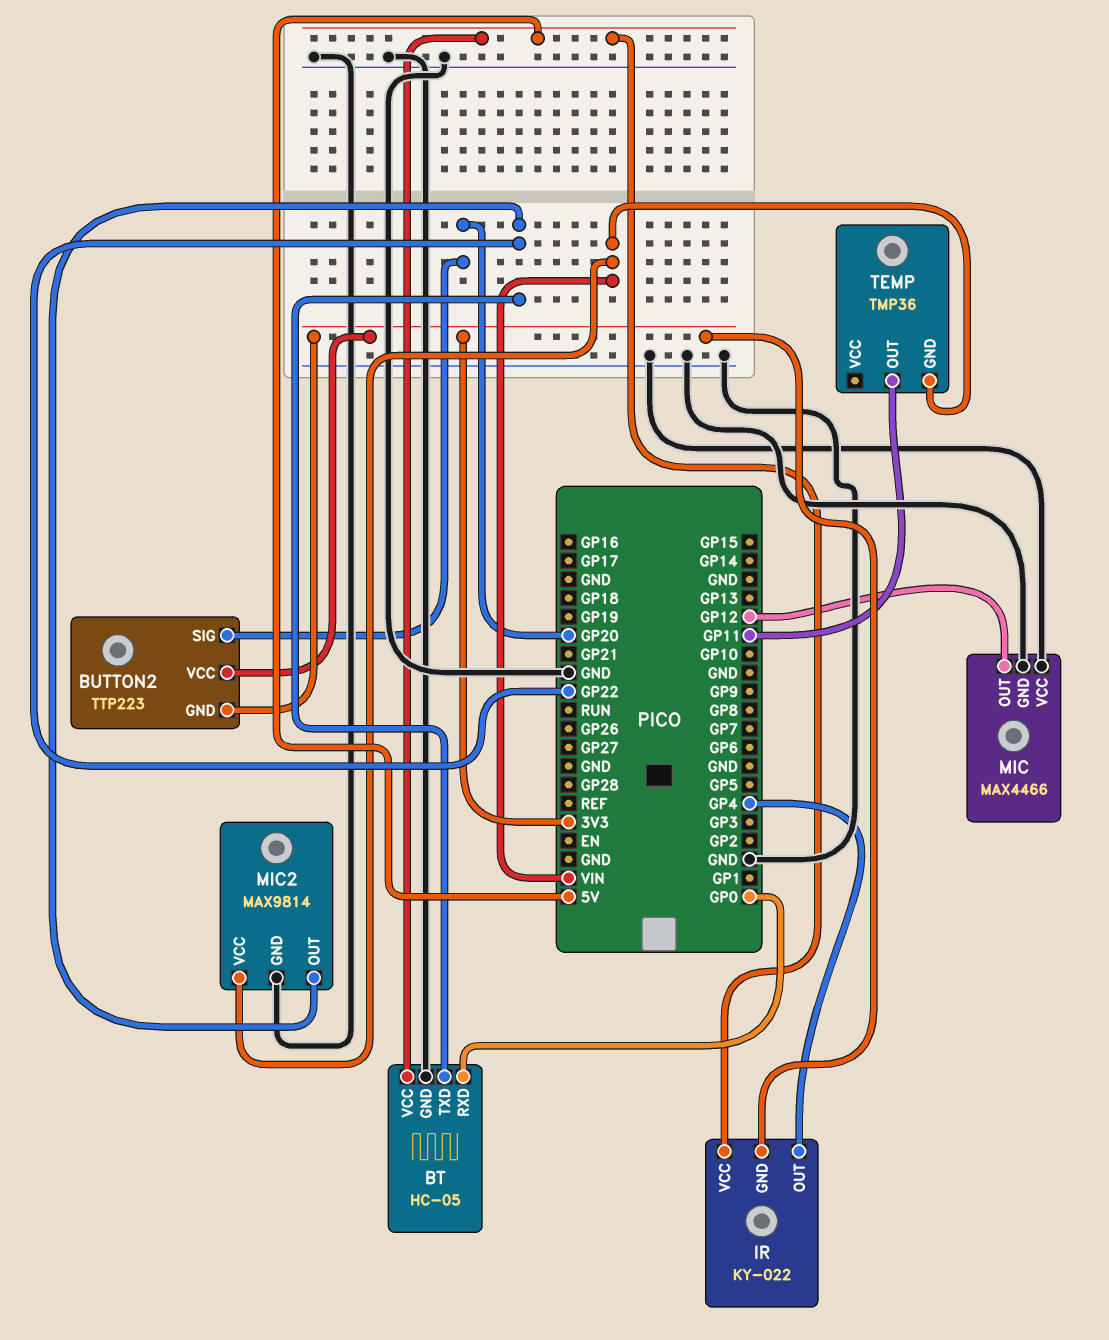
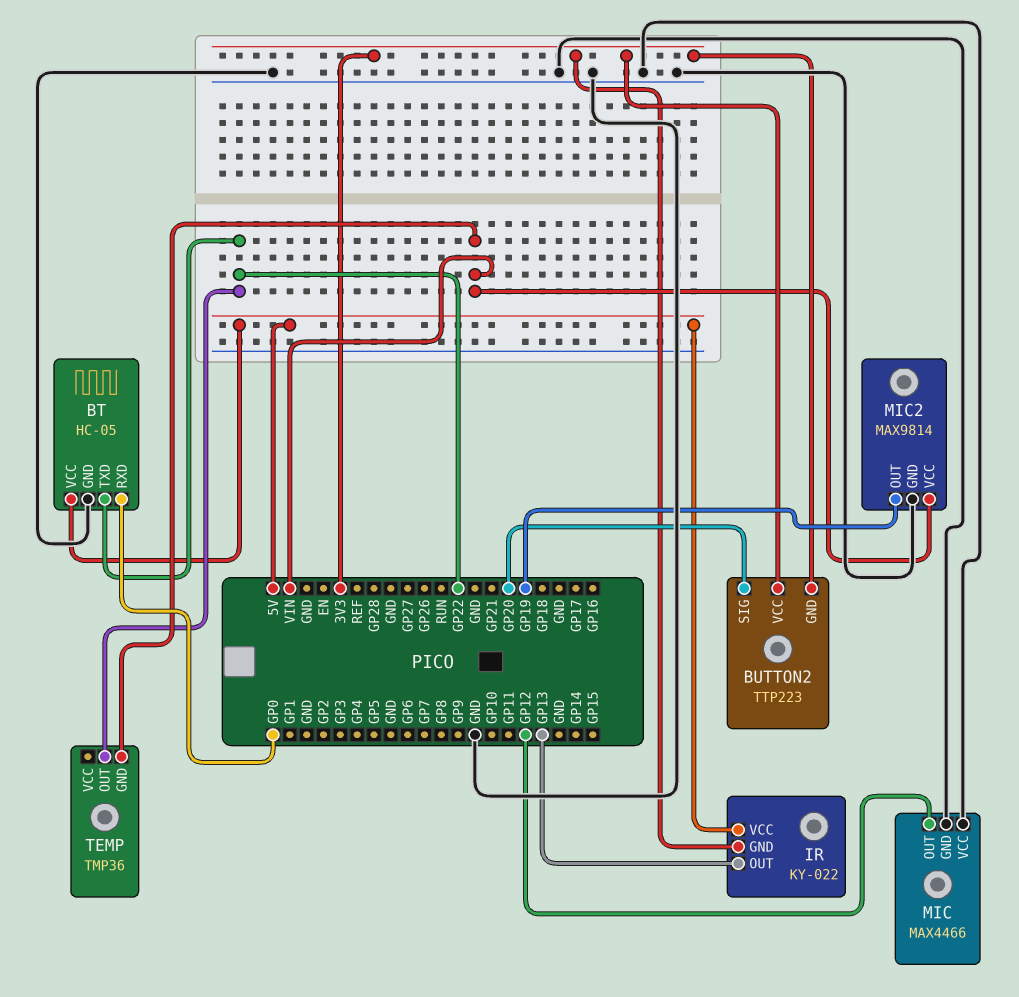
IR pin OUT: GP4 -> GP13
MIC2 pin OUT: GP22 -> GP19
TEMP pin OUT: GP11 -> GP22

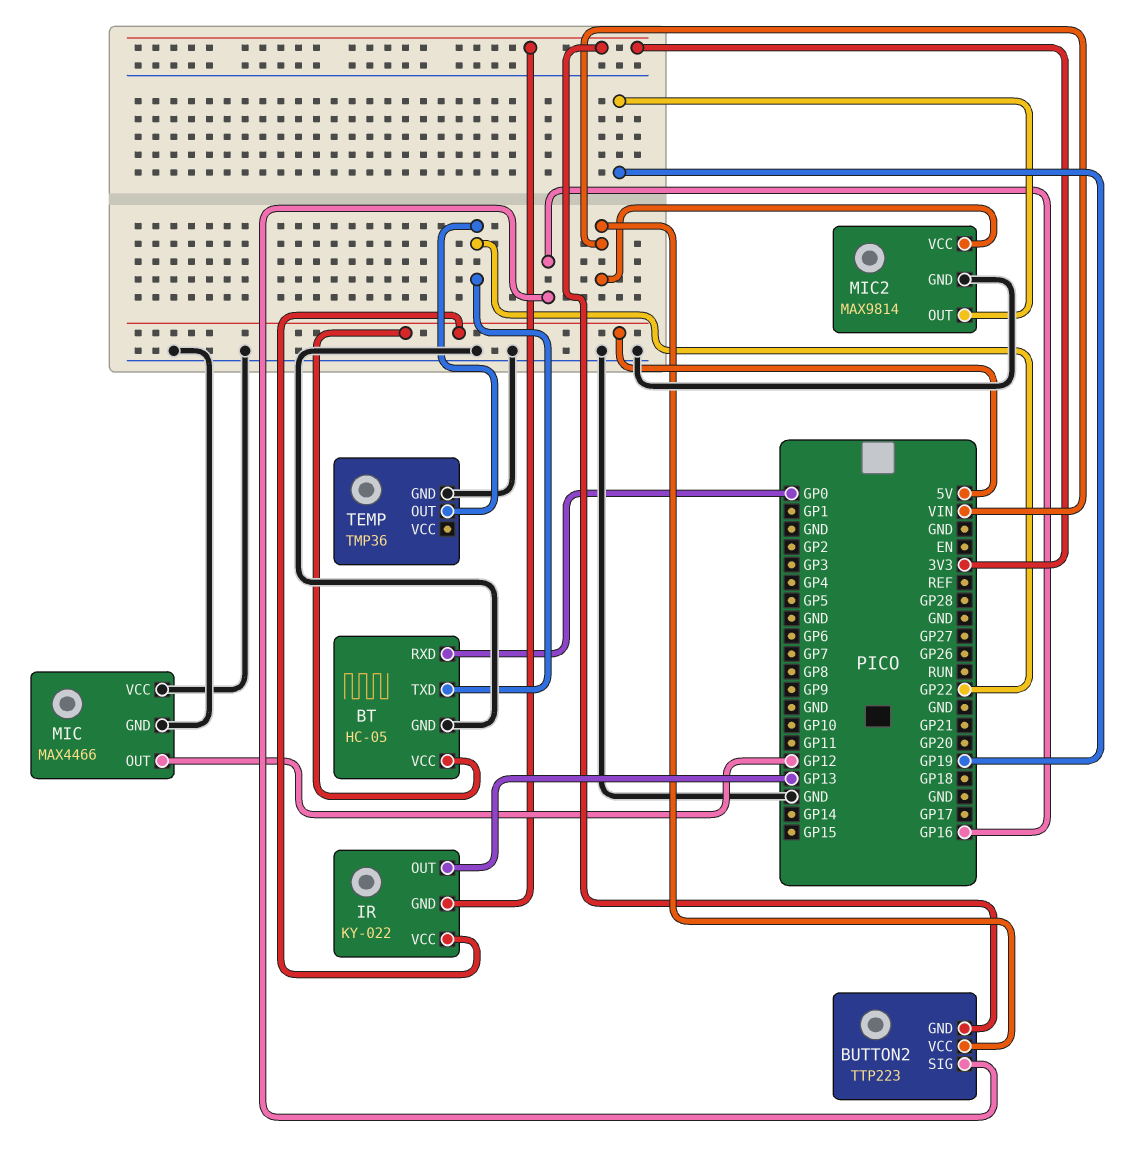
BUTTON2 pin SIG: GP20 -> GP16
BUTTON2 pin VCC: 3V3 -> VIN
TEMP pin GND: VIN -> GND

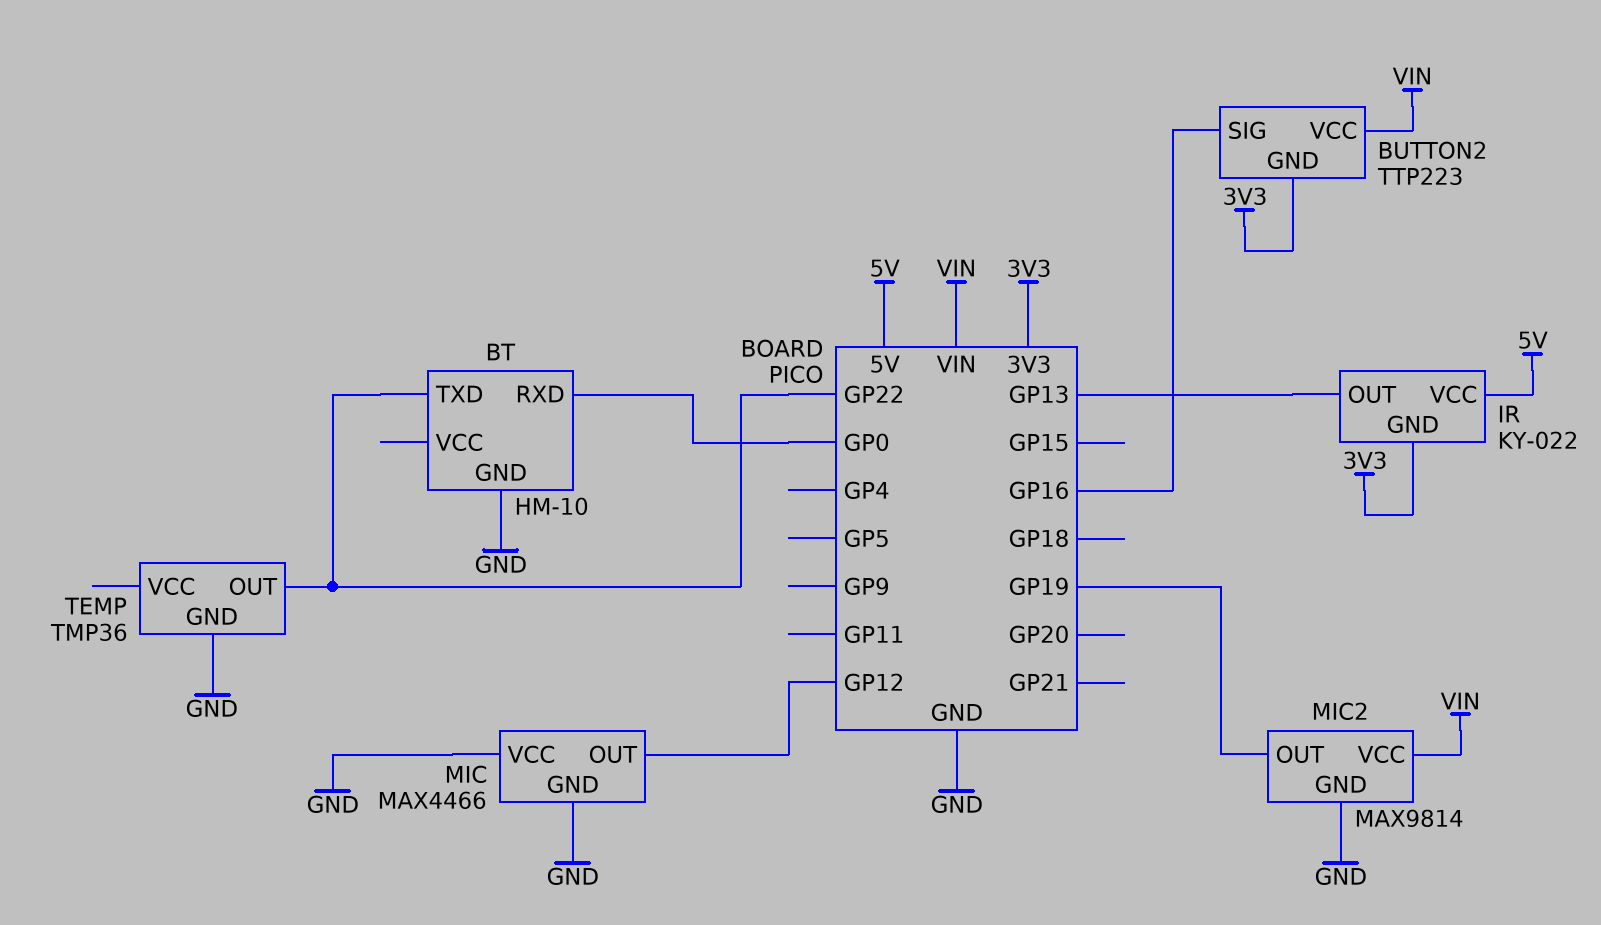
BT: HC-05 -> HM-10
BT pin VCC: 5V -> none

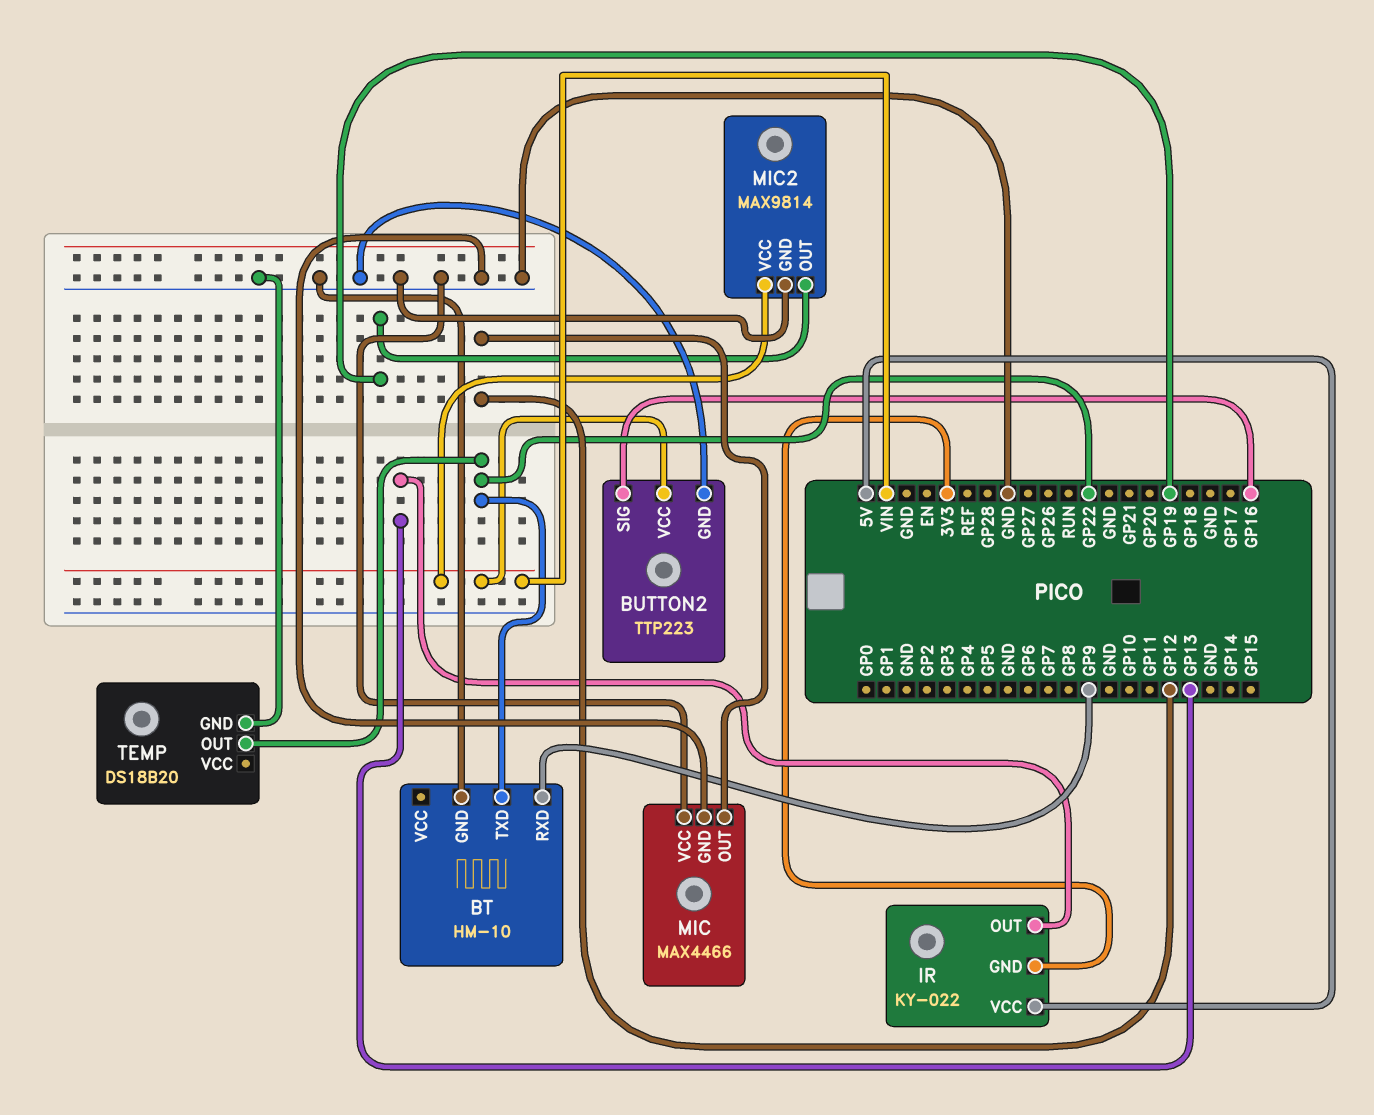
BT pin RXD: GP0 -> GP9
BUTTON2 pin GND: 3V3 -> GND
TEMP: TMP36 -> DS18B20

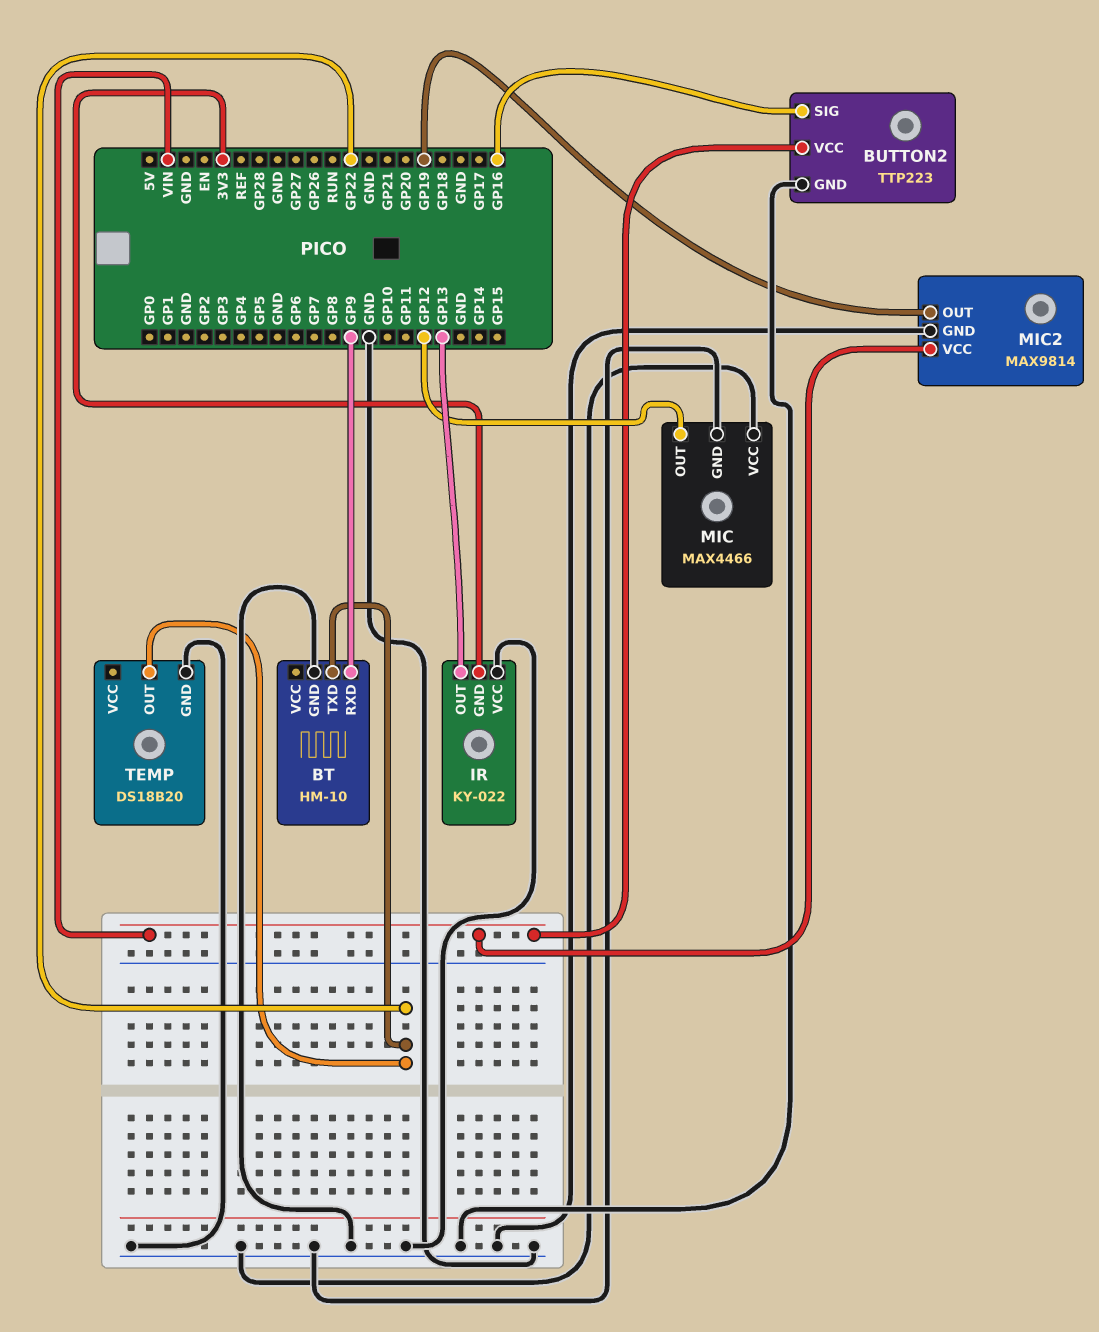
IR pin VCC: 5V -> GND

